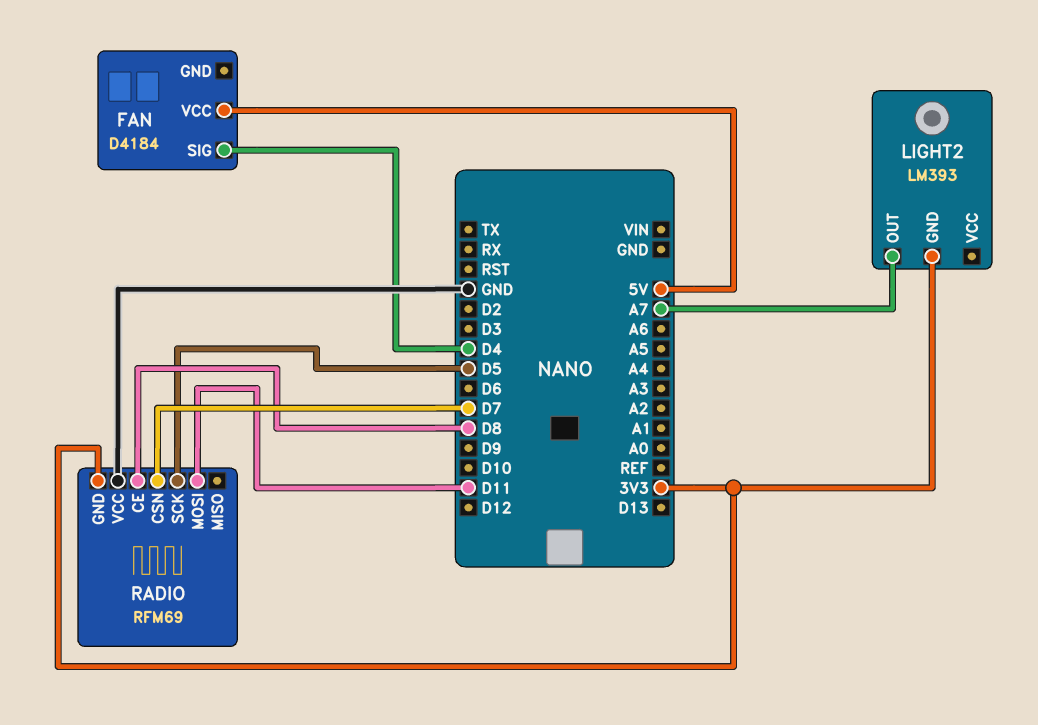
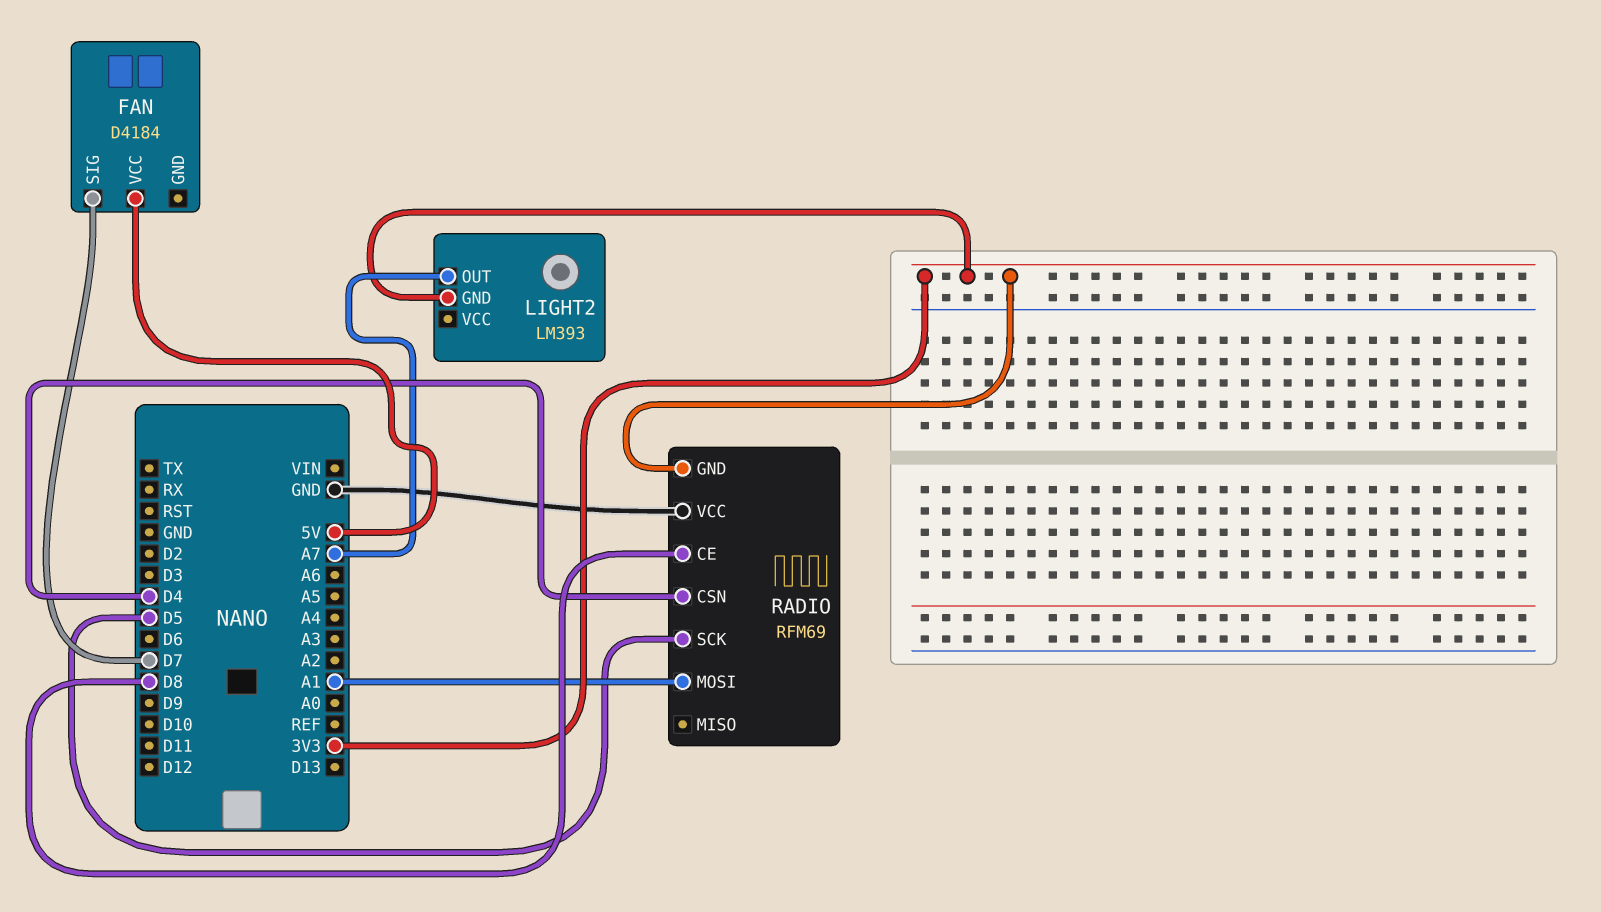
FAN pin SIG: D4 -> D7
RADIO pin CSN: D7 -> D4
RADIO pin MOSI: D11 -> A1

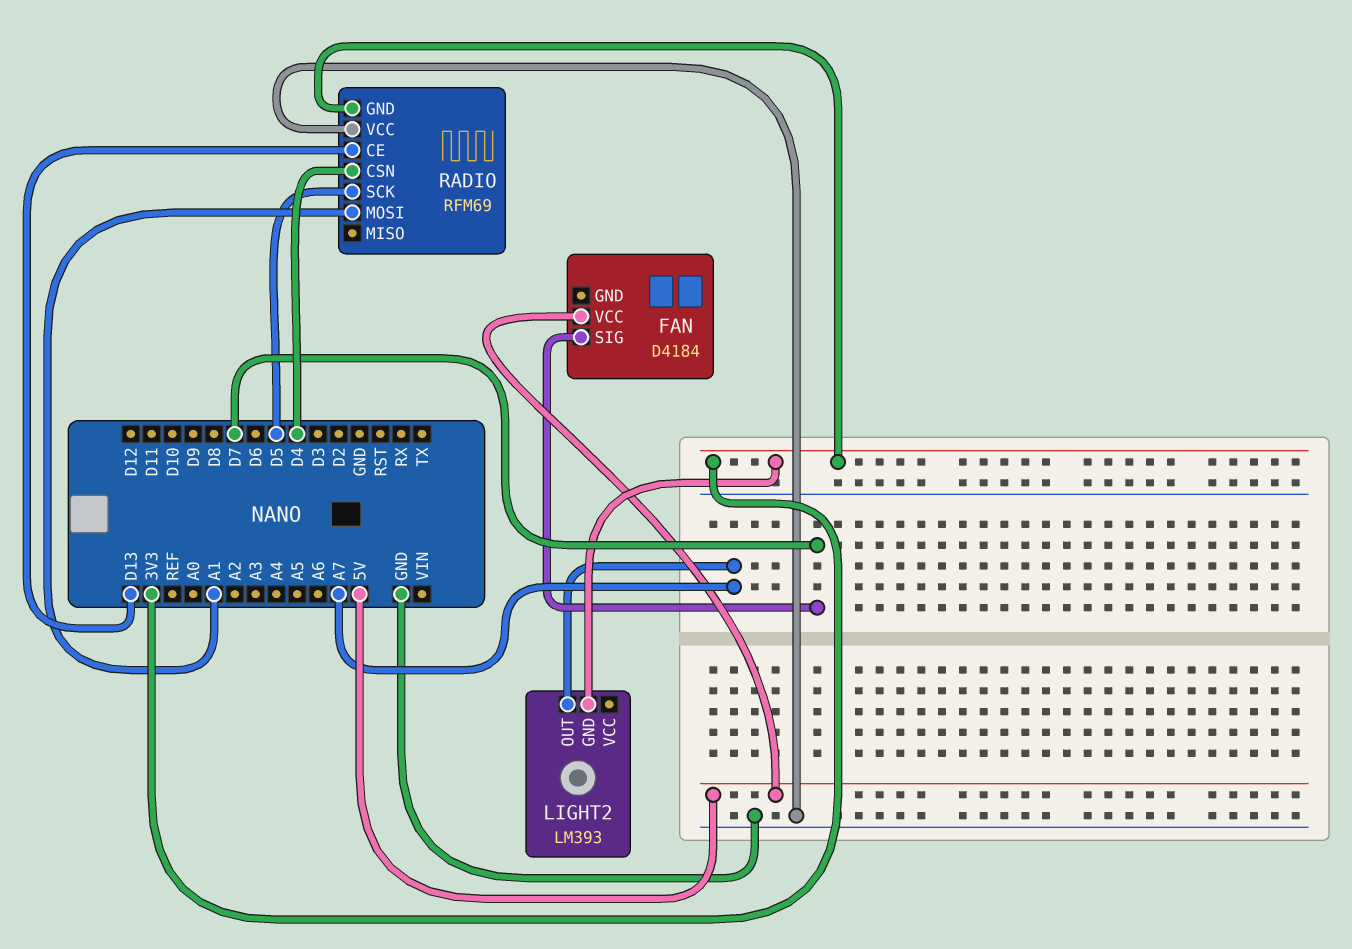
RADIO pin CE: D8 -> D13

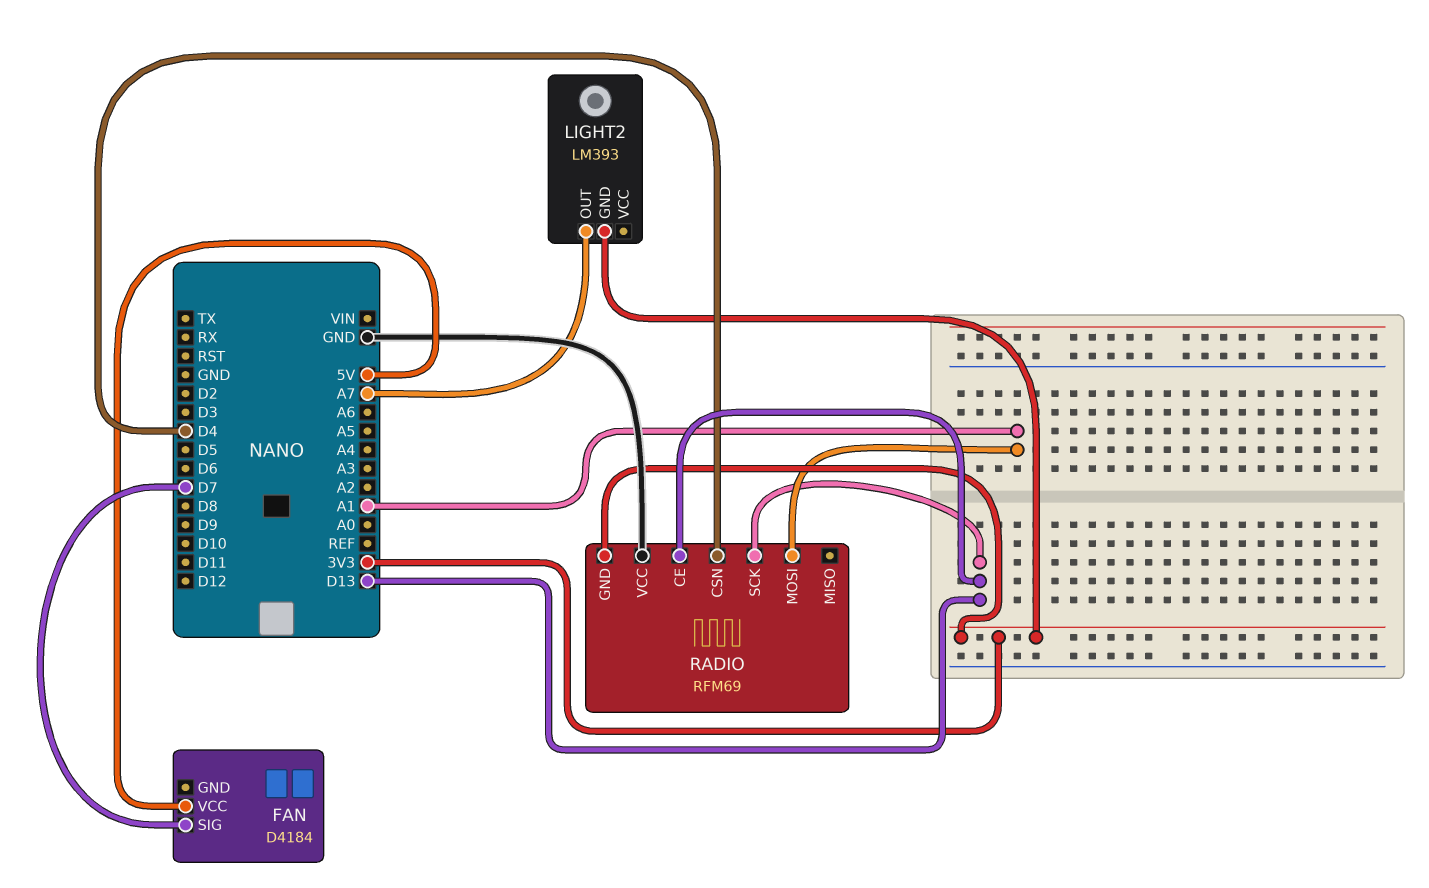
RADIO pin SCK: D5 -> D13

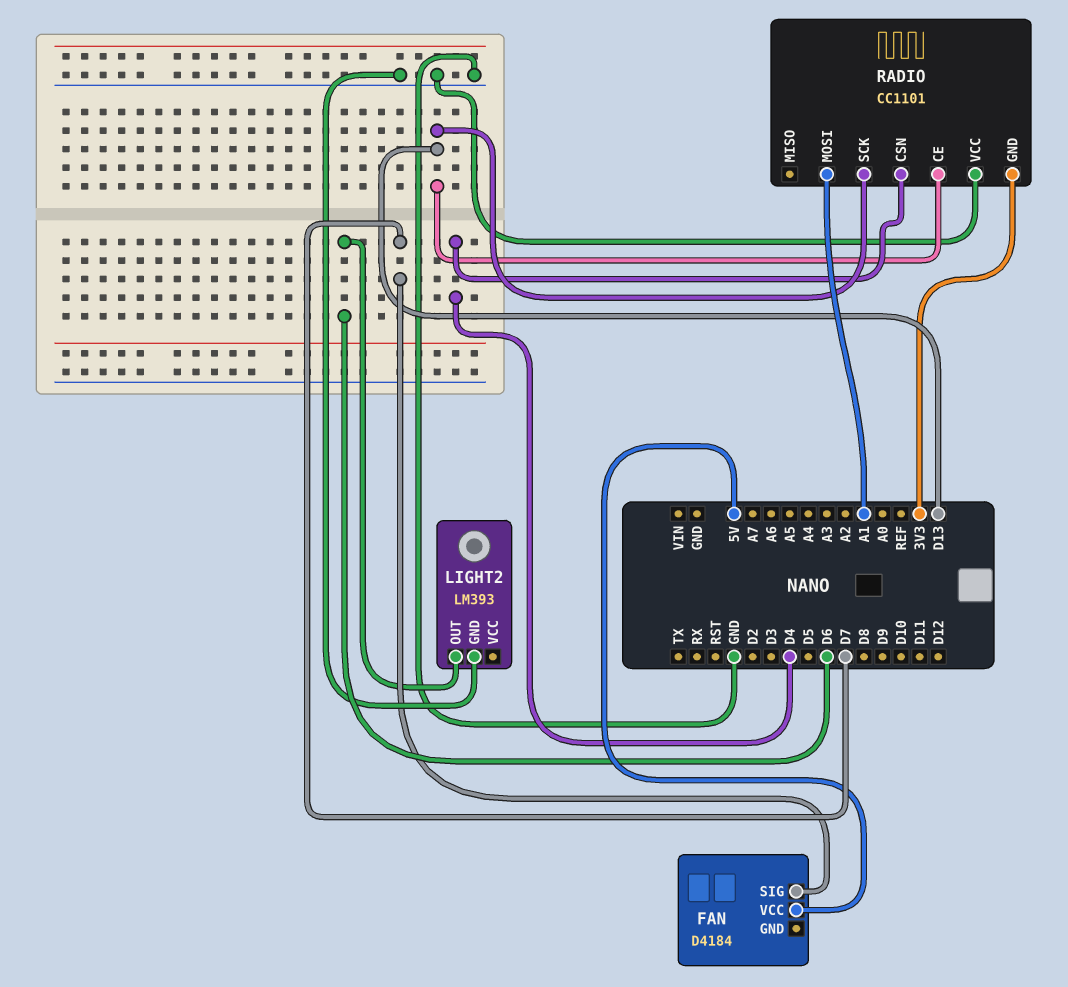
LIGHT2 pin GND: 3V3 -> GND
LIGHT2 pin OUT: A7 -> D6
RADIO: RFM69 -> CC1101

